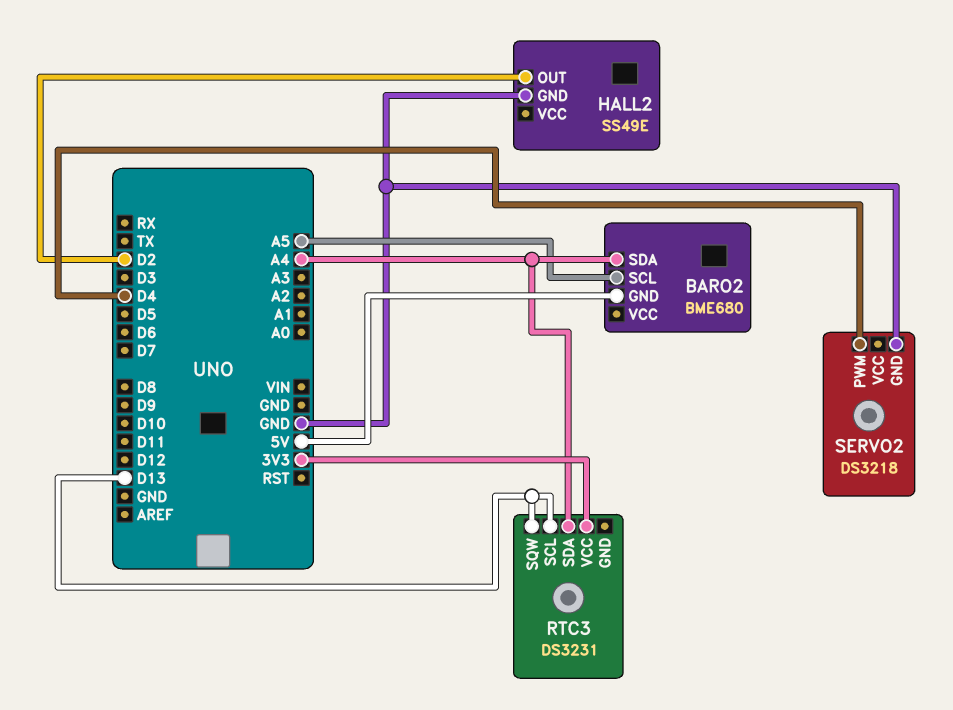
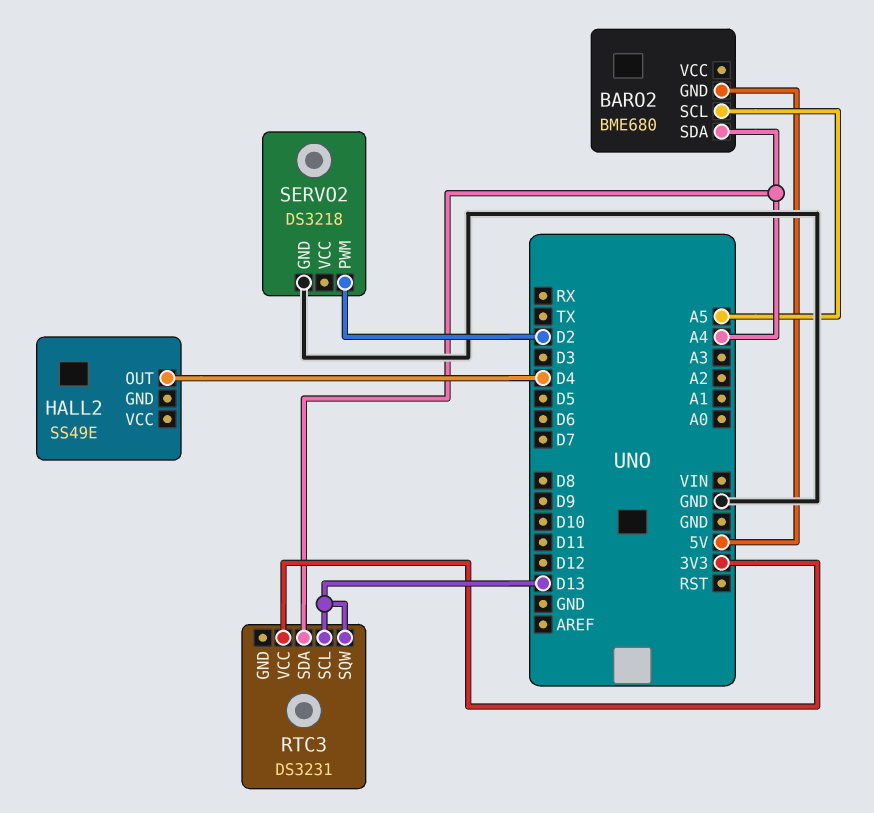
HALL2 pin GND: GND -> none
HALL2 pin OUT: D2 -> D4
SERVO2 pin PWM: D4 -> D2

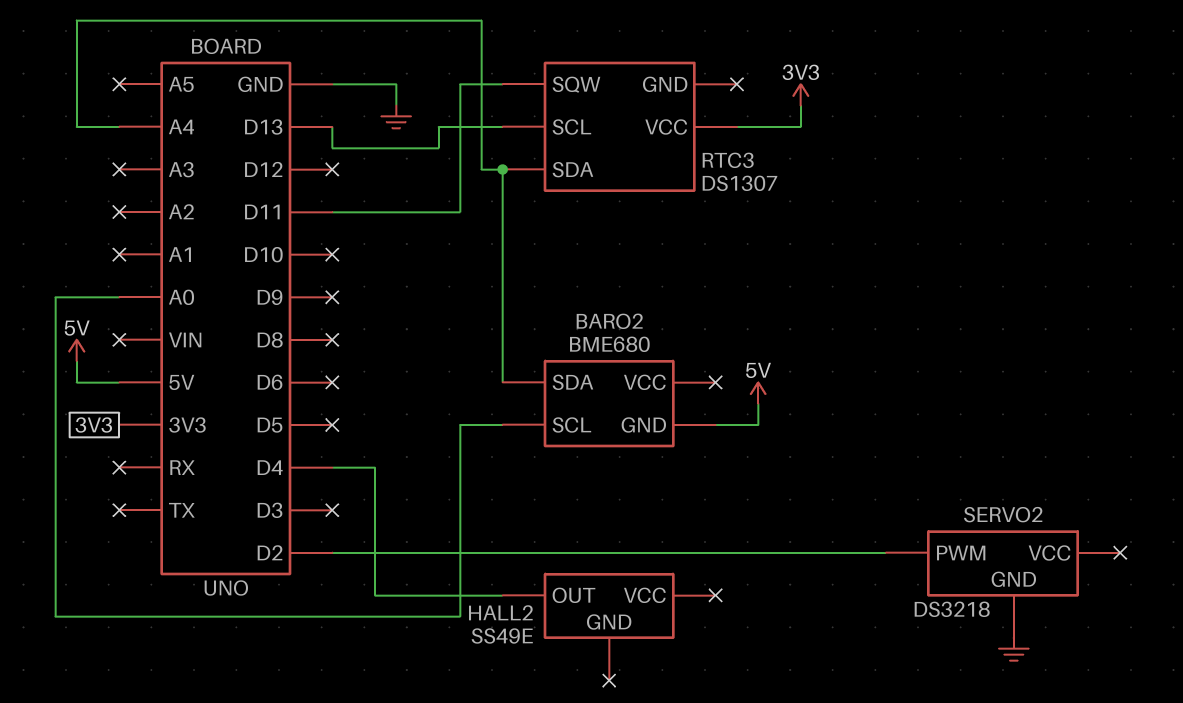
BARO2 pin SCL: A5 -> A0
RTC3: DS3231 -> DS1307
RTC3 pin SQW: D13 -> D11

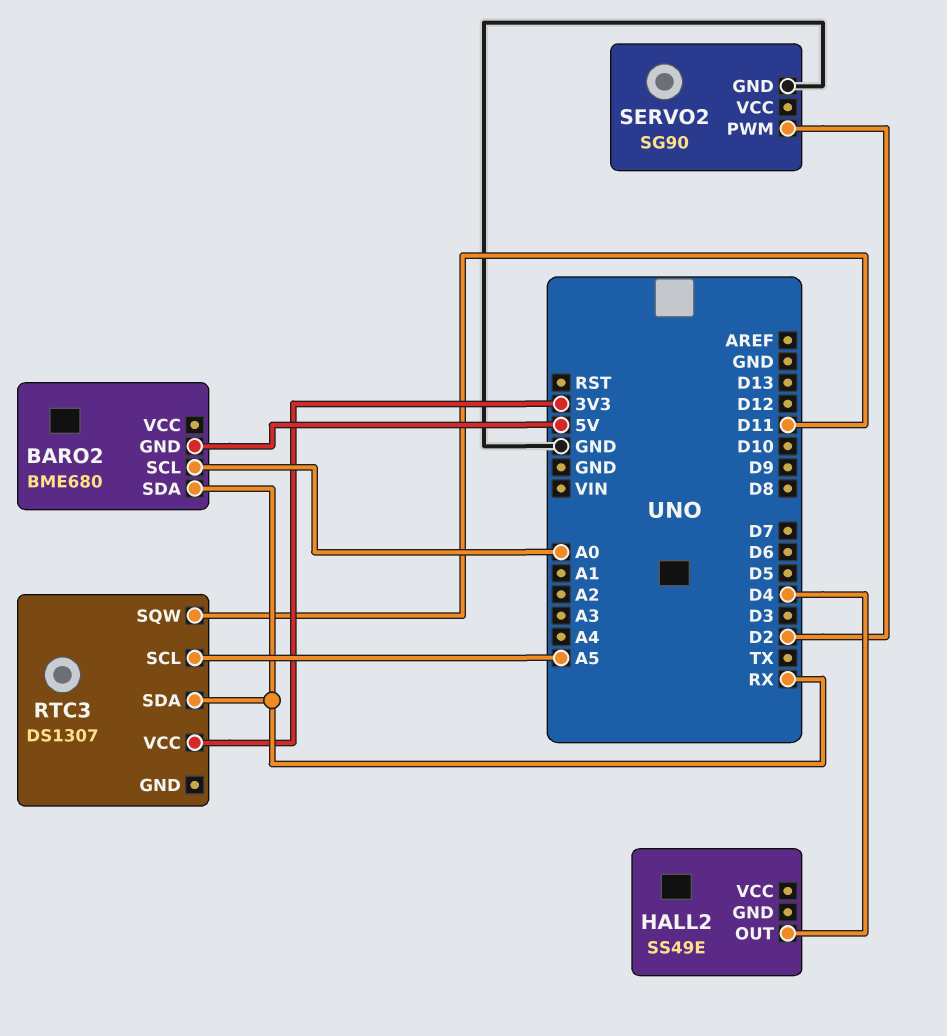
BARO2 pin SDA: A4 -> RX
RTC3 pin SCL: D13 -> A5
RTC3 pin SDA: A4 -> RX
SERVO2: DS3218 -> SG90

